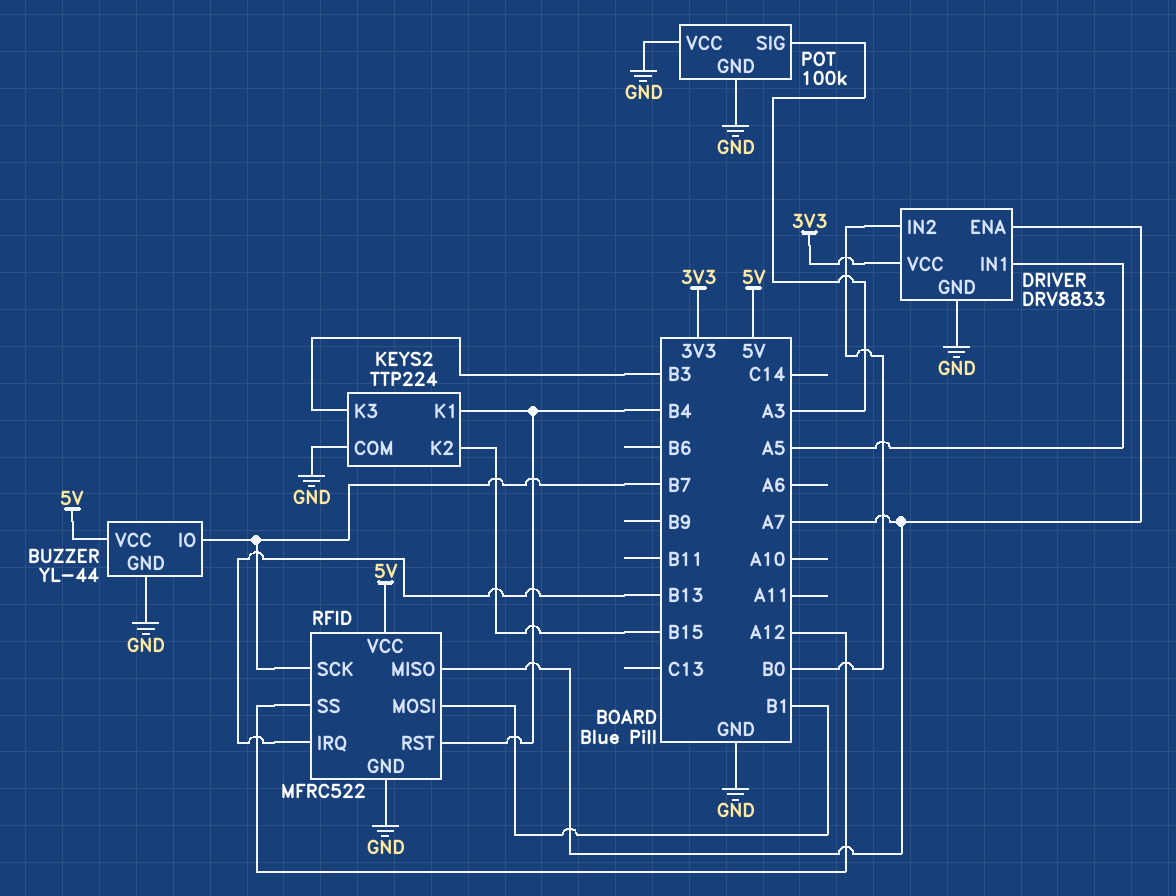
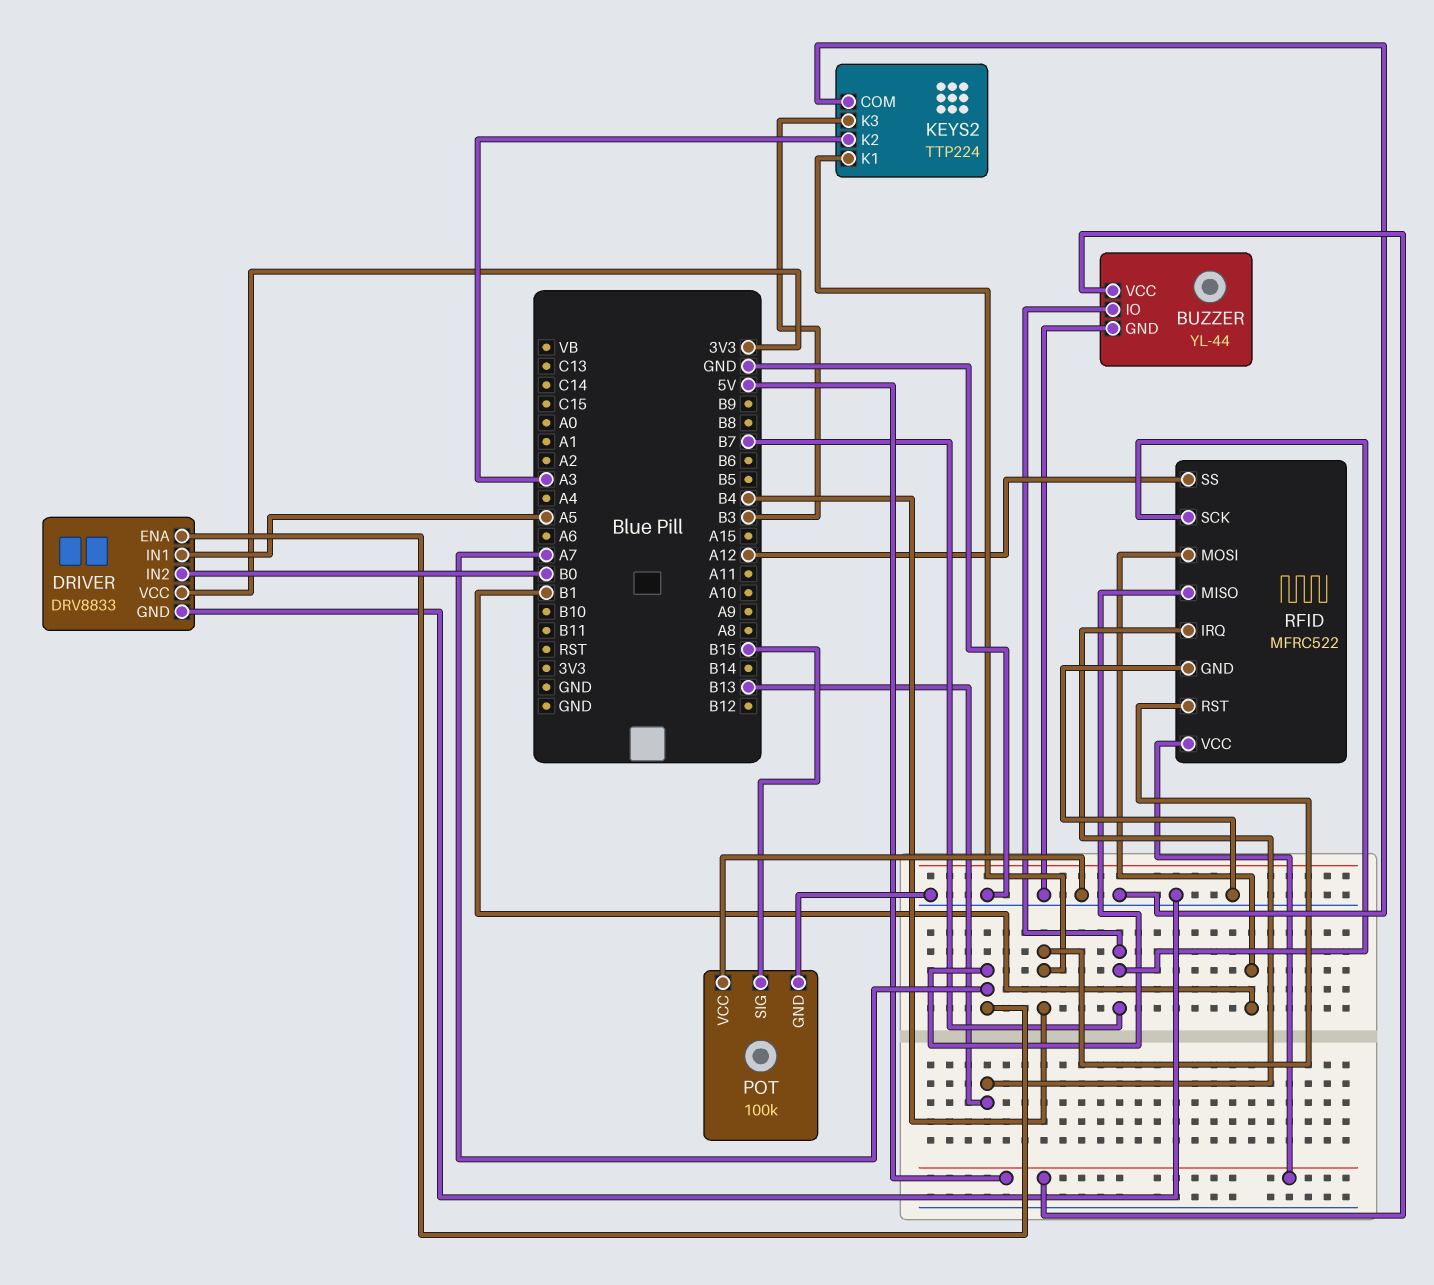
KEYS2 pin K2: B15 -> A3
POT pin SIG: A3 -> B15

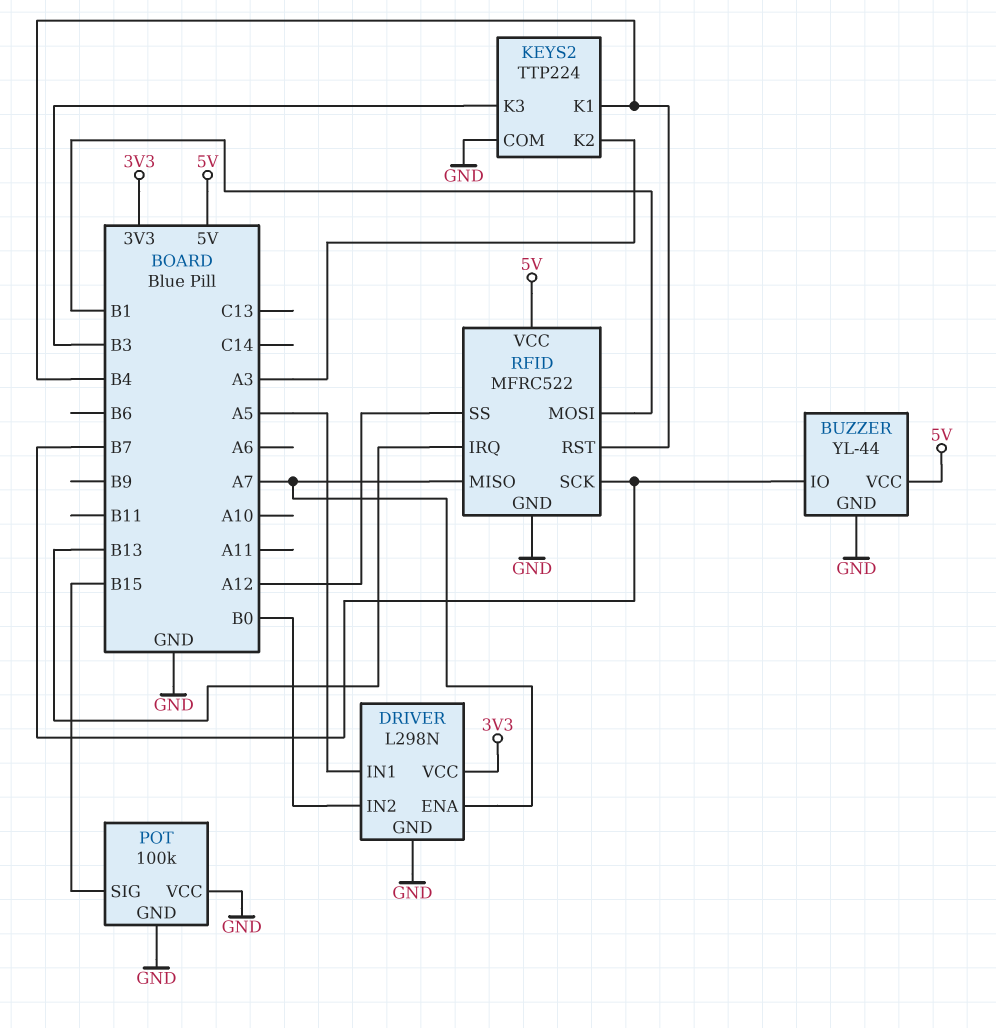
DRIVER: DRV8833 -> L298N

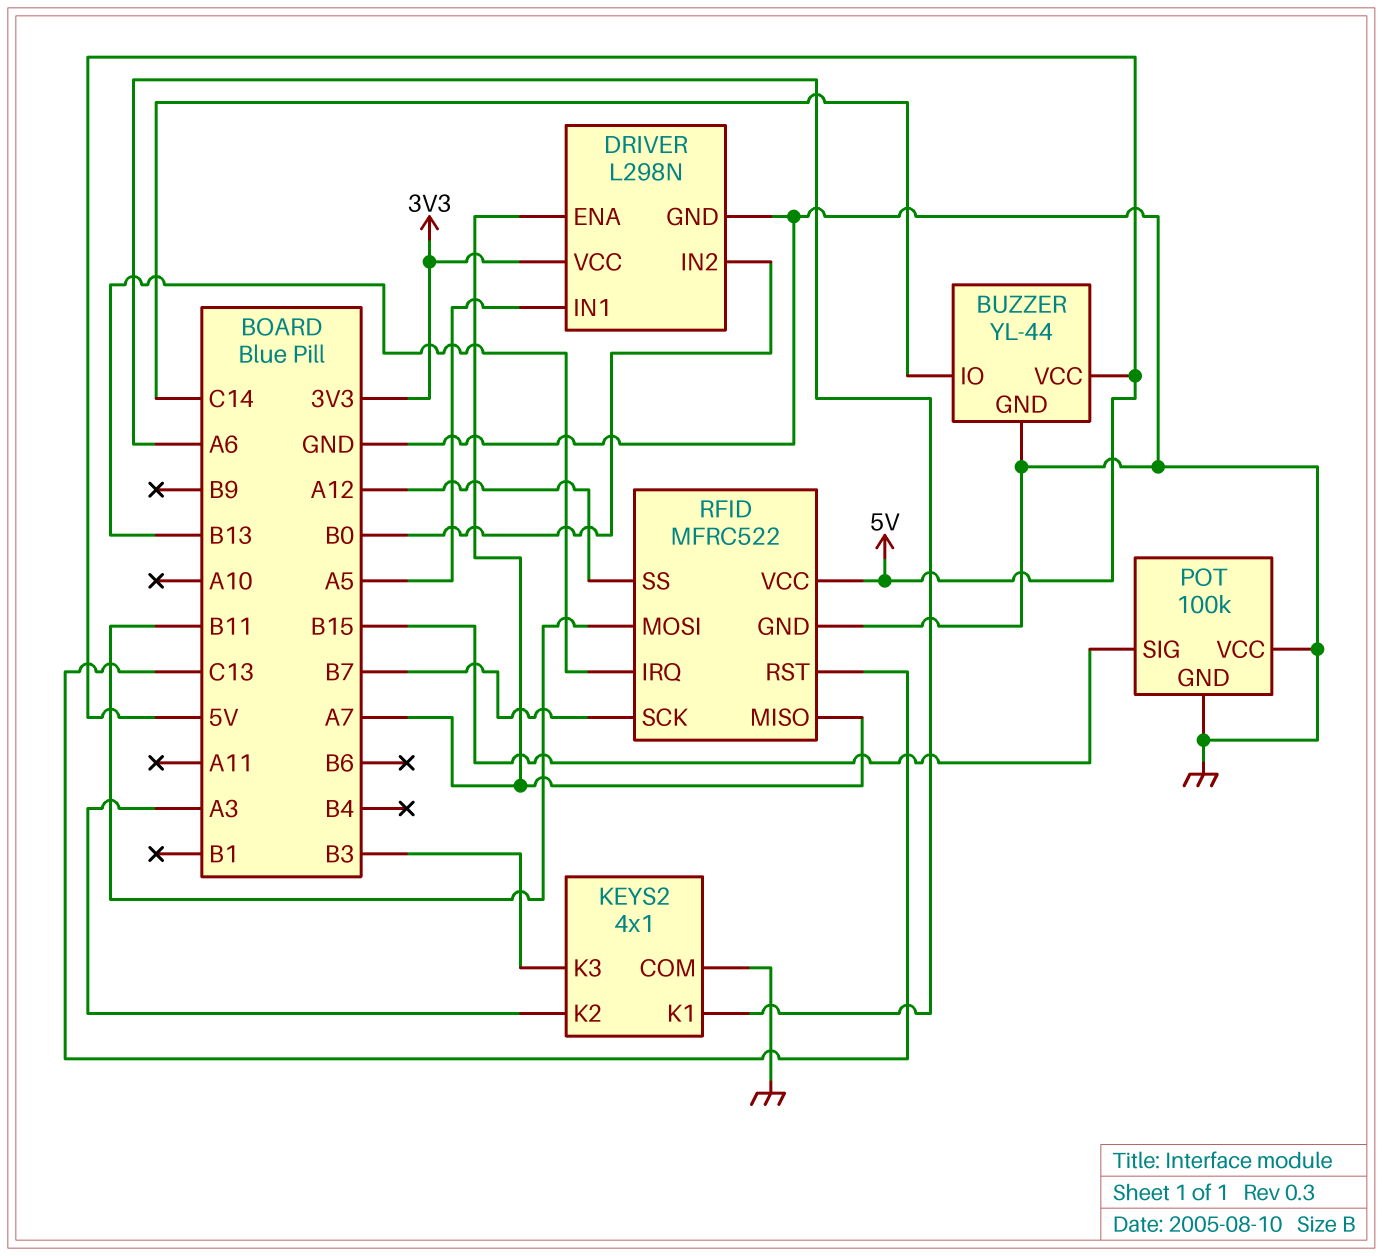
BUZZER pin IO: B7 -> C14
KEYS2: TTP224 -> 4x1
KEYS2 pin K1: B4 -> A6
RFID pin MOSI: B1 -> B11
RFID pin RST: B4 -> C13

